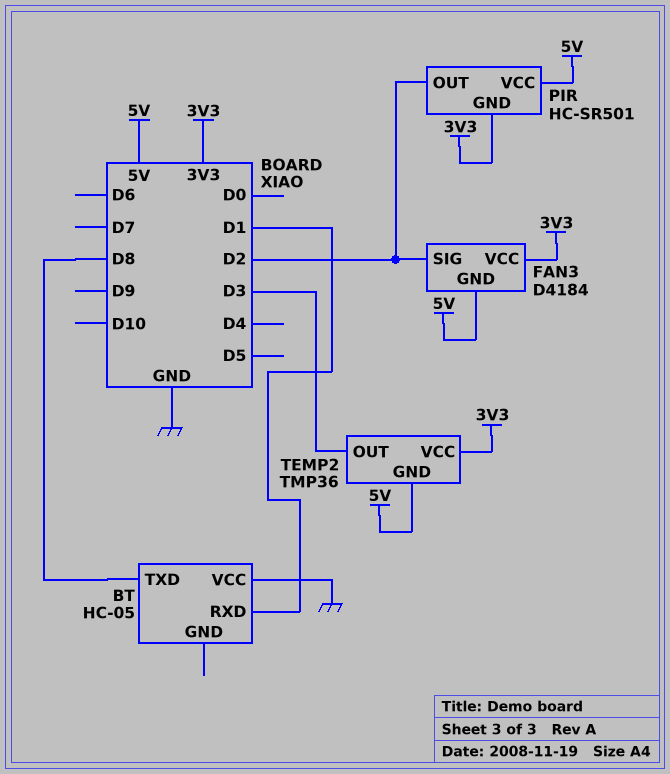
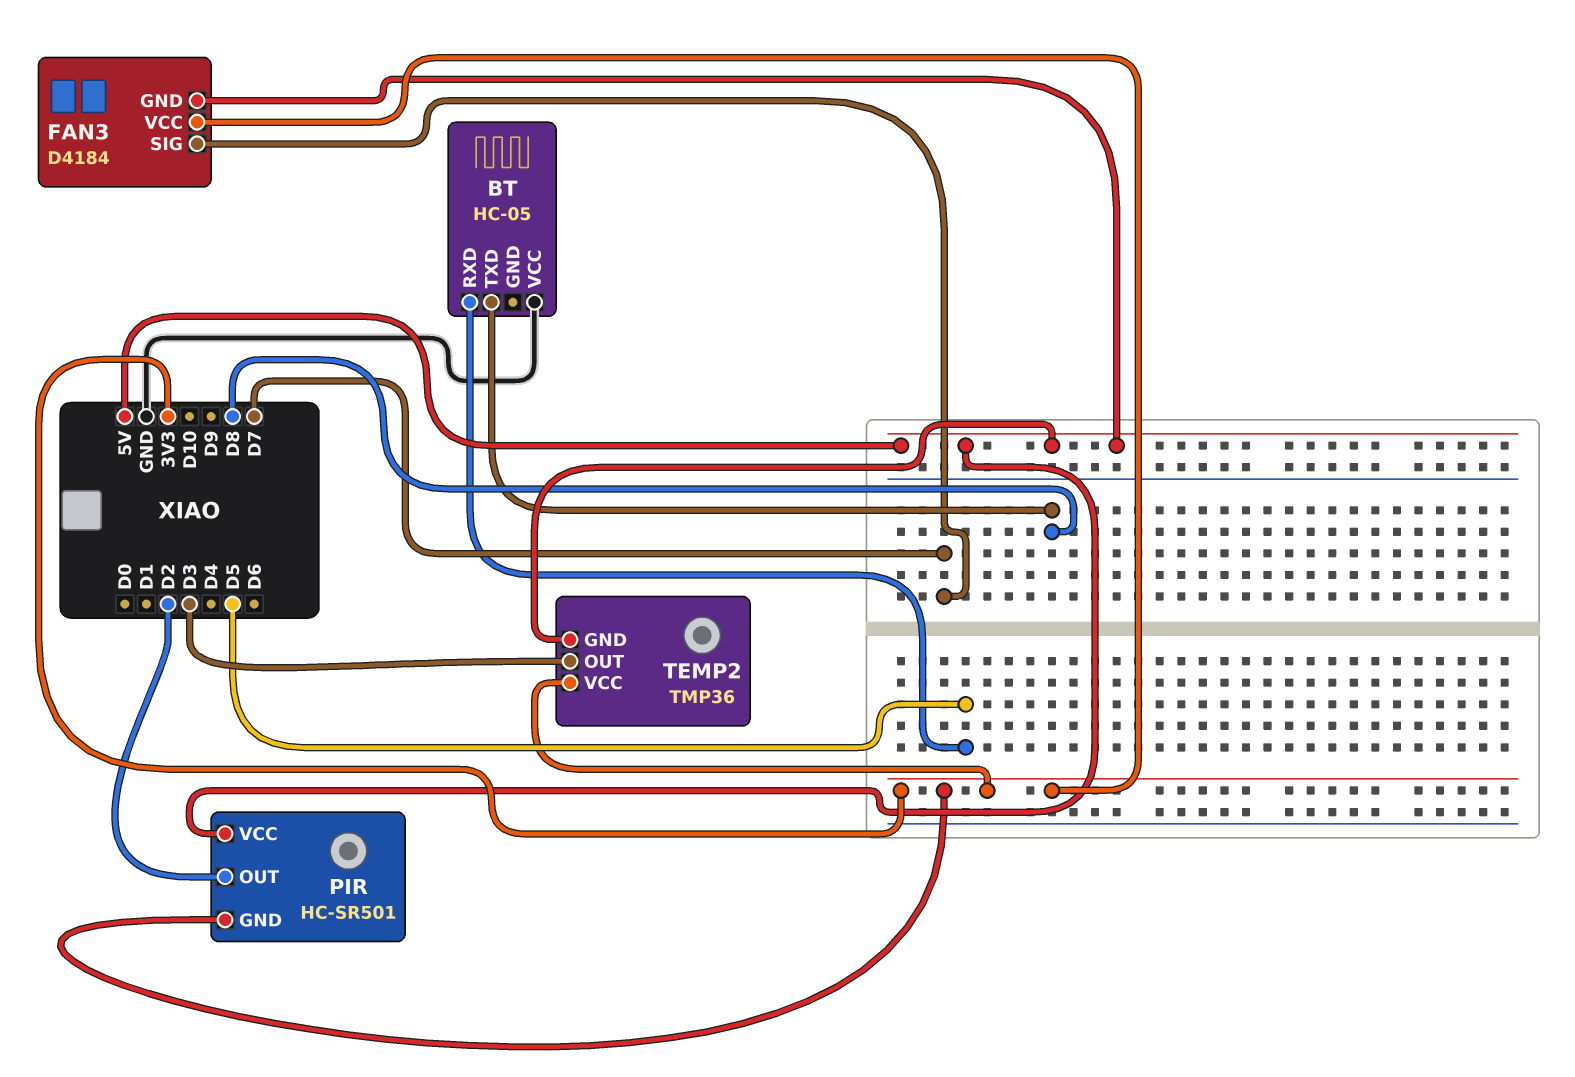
BT pin RXD: D1 -> D5
FAN3 pin SIG: D2 -> D7

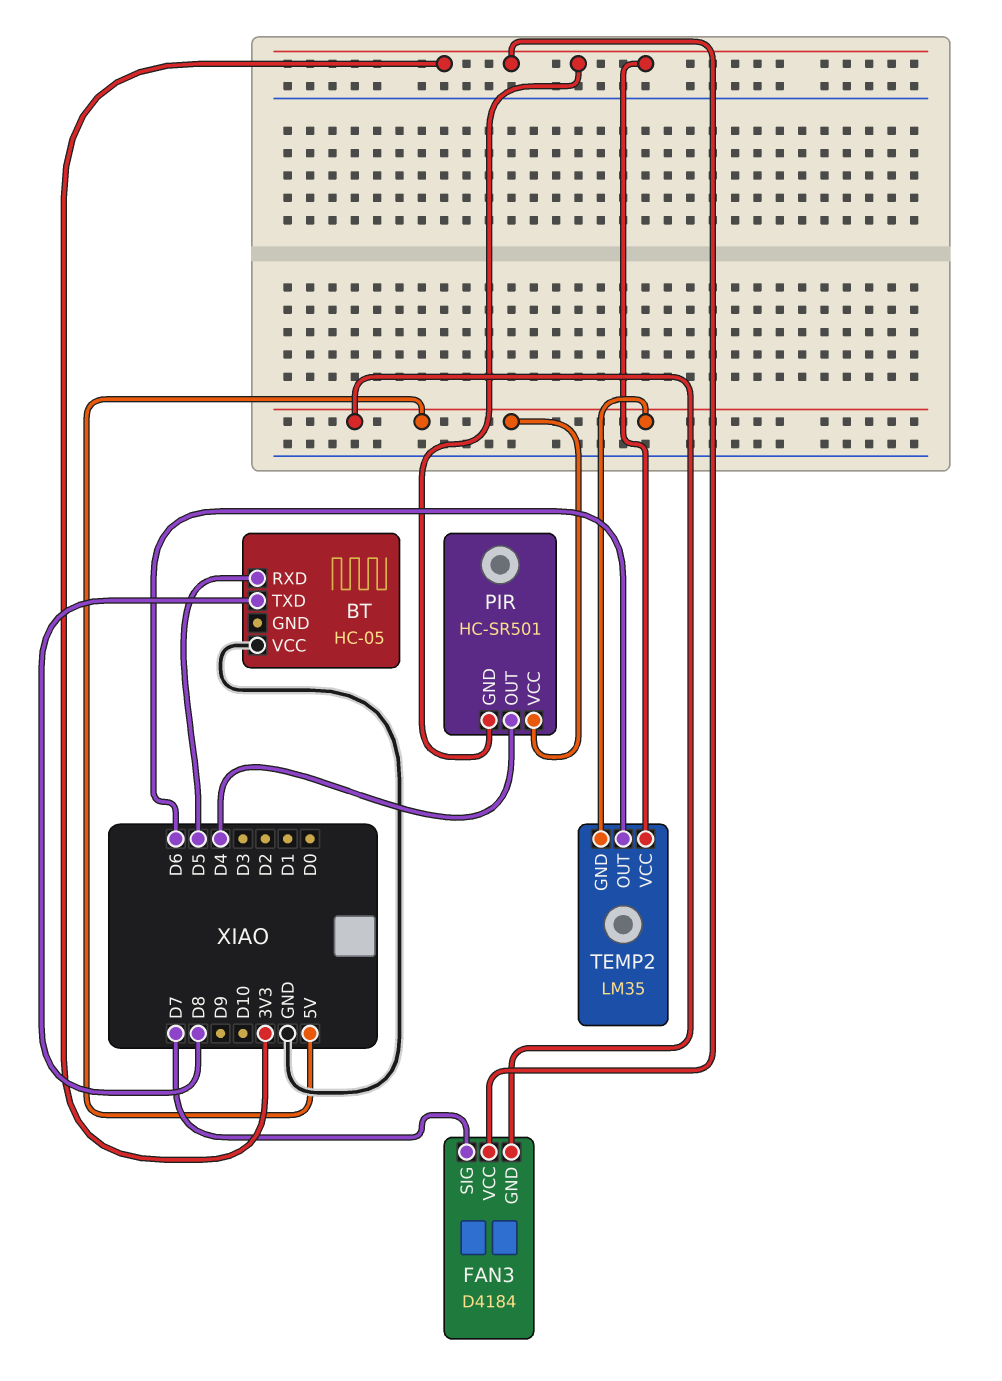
PIR pin OUT: D2 -> D4
TEMP2: TMP36 -> LM35
TEMP2 pin OUT: D3 -> D6

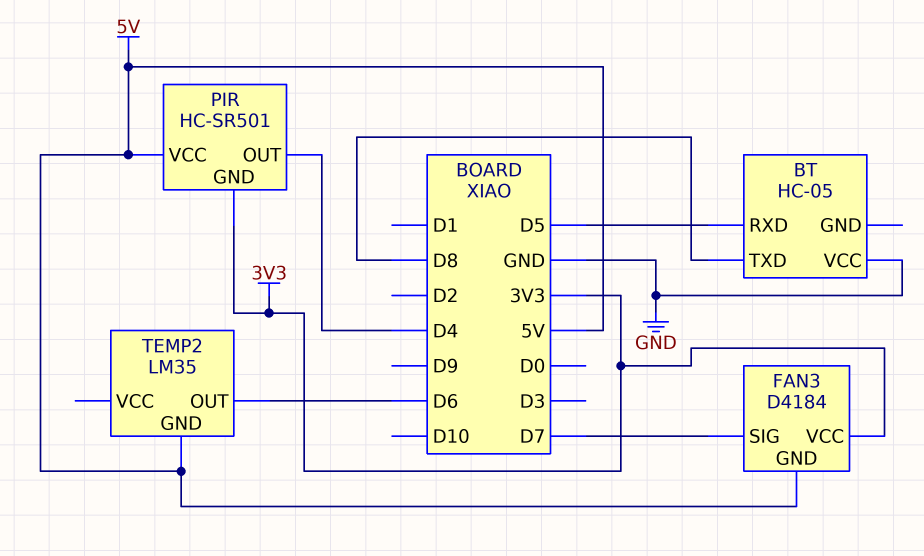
TEMP2 pin VCC: 3V3 -> none

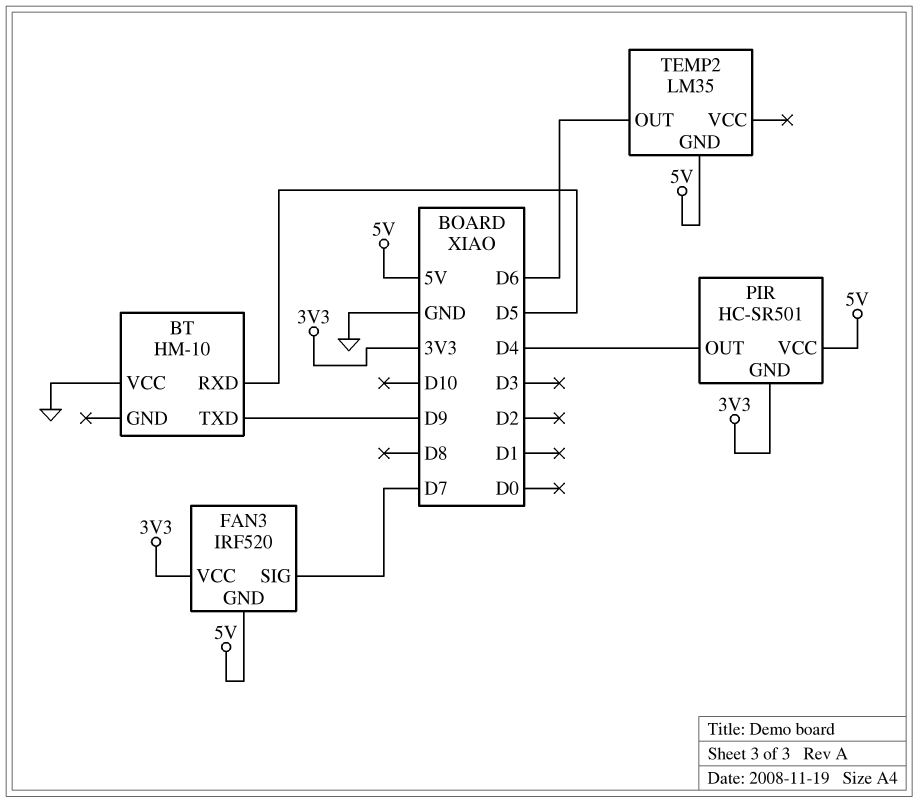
BT: HC-05 -> HM-10
BT pin TXD: D8 -> D9
FAN3: D4184 -> IRF520

